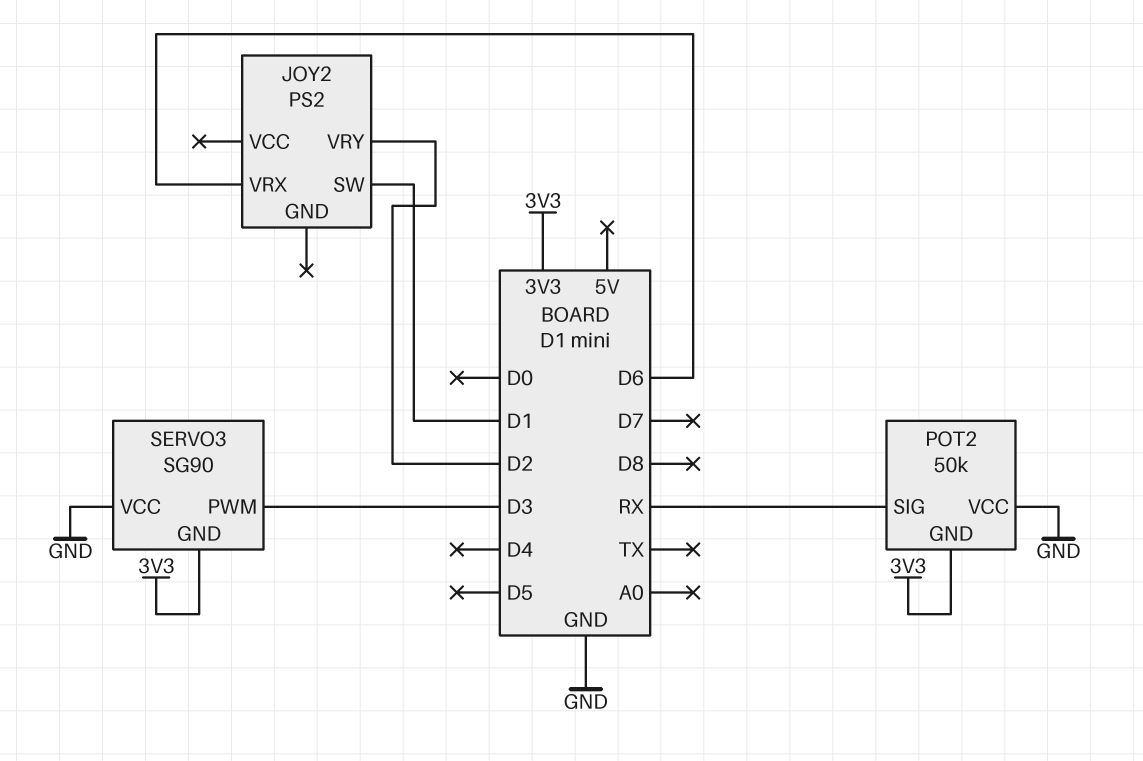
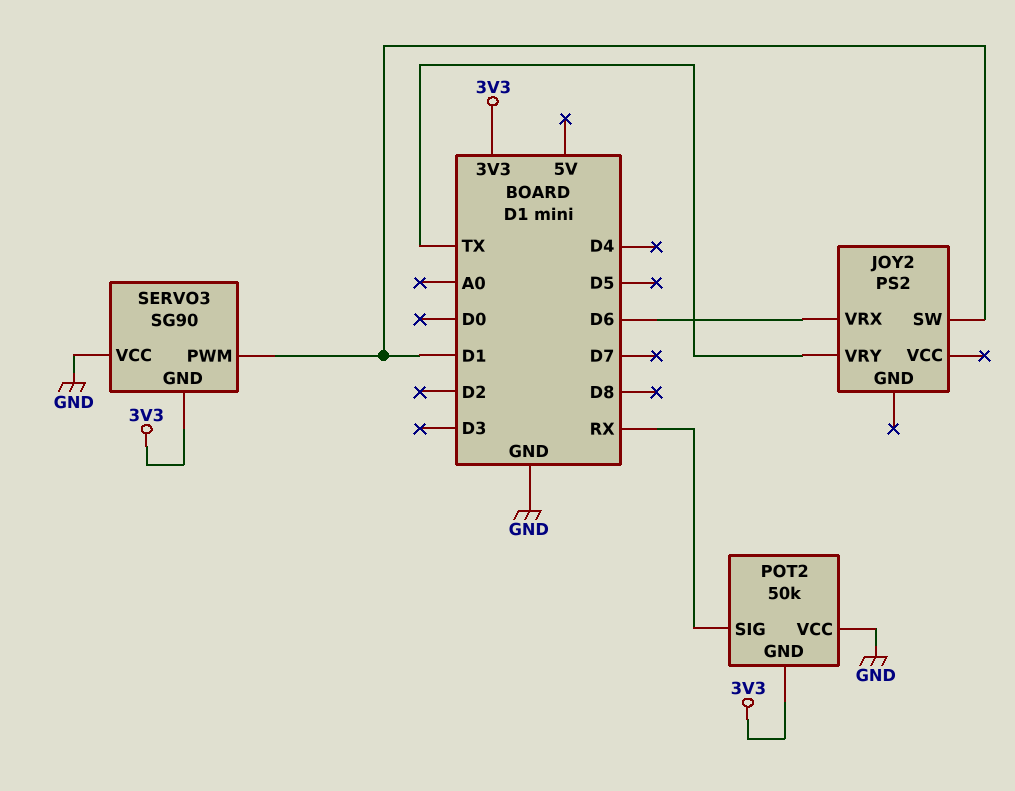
JOY2 pin VRY: D2 -> TX
SERVO3 pin PWM: D3 -> D1

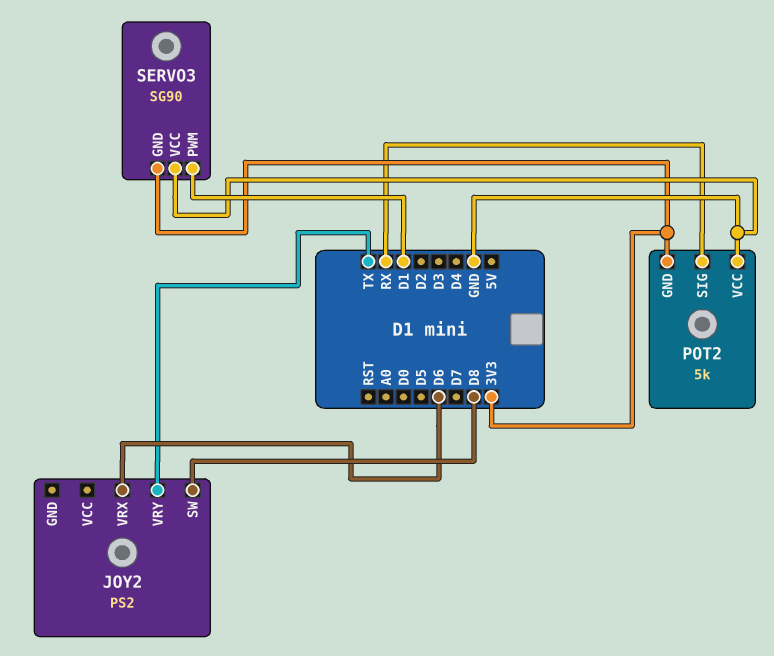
JOY2 pin SW: D1 -> D8
POT2: 50k -> 5k

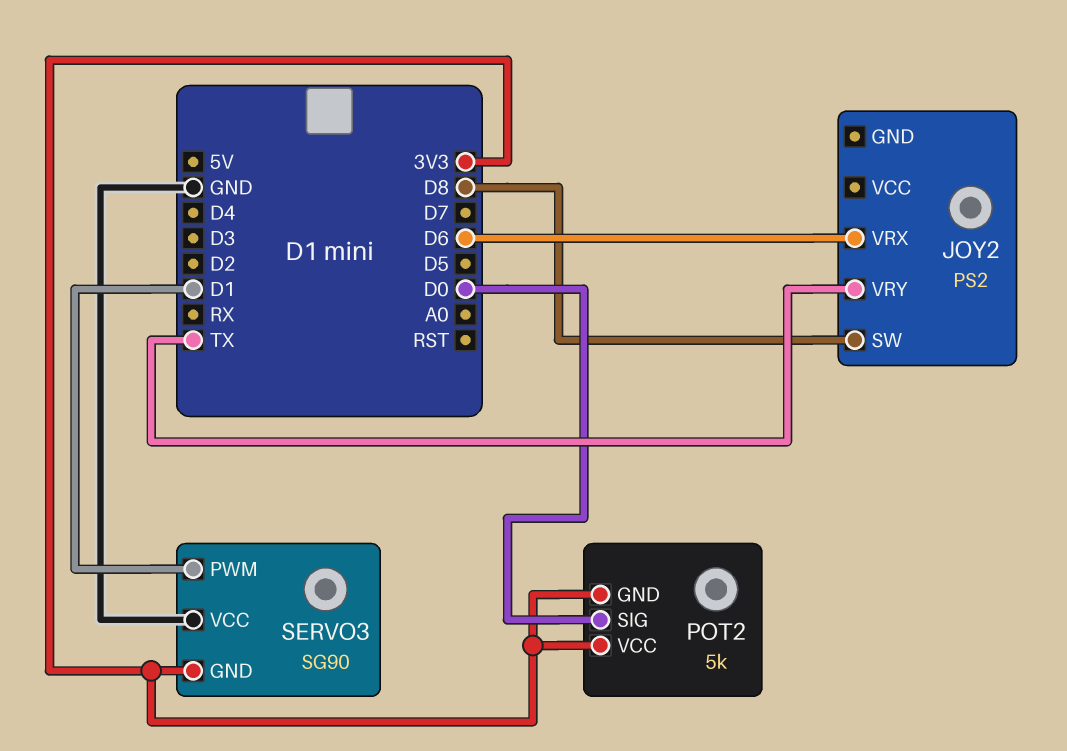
POT2 pin SIG: RX -> D0
POT2 pin VCC: GND -> 3V3

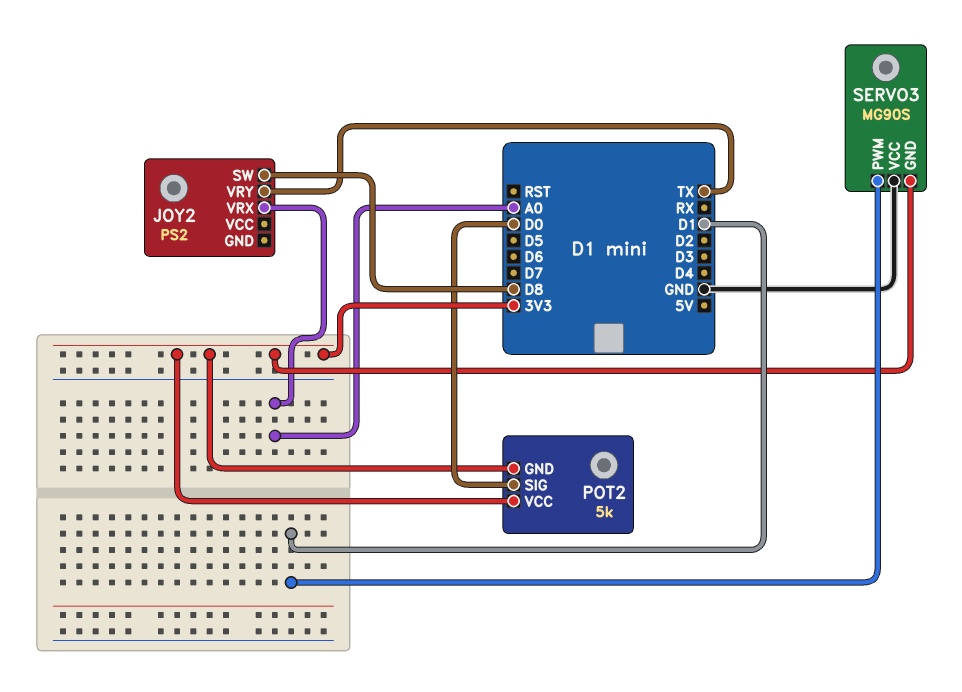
JOY2 pin VRX: D6 -> A0
SERVO3: SG90 -> MG90S

